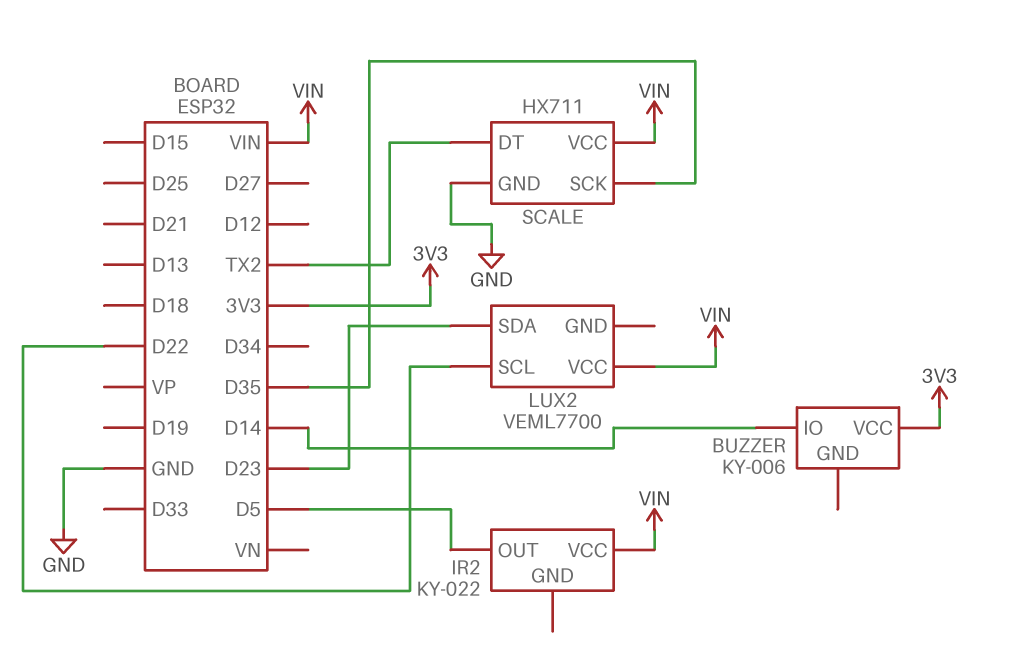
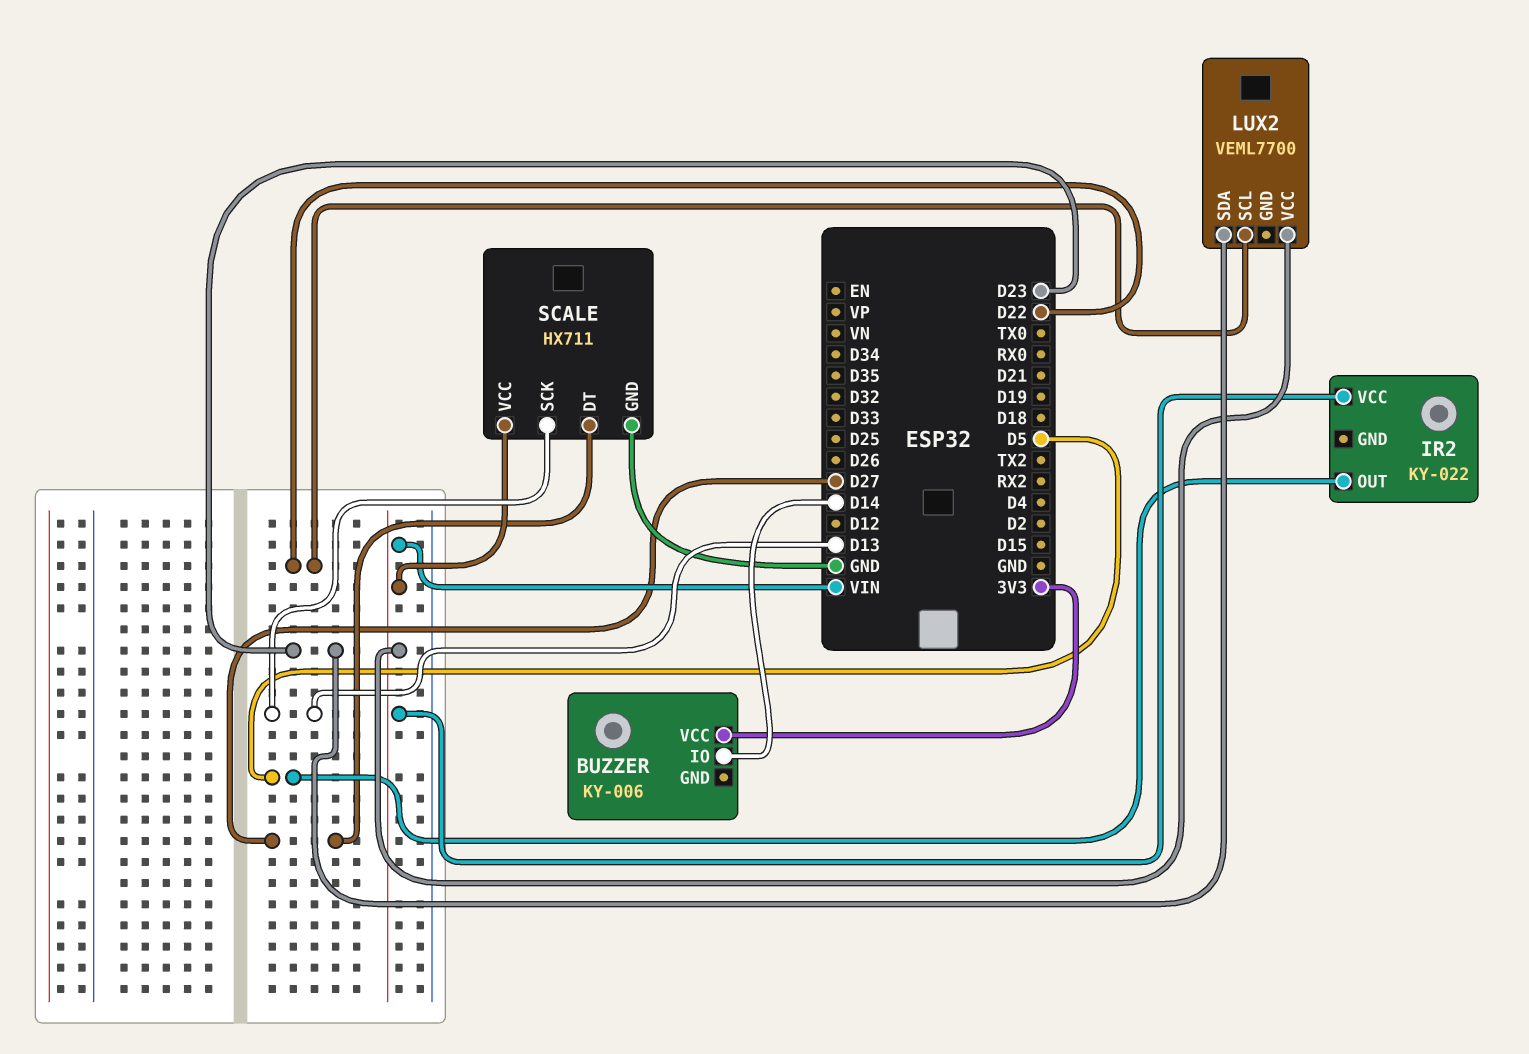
SCALE pin DT: TX2 -> D27
SCALE pin SCK: D35 -> D13

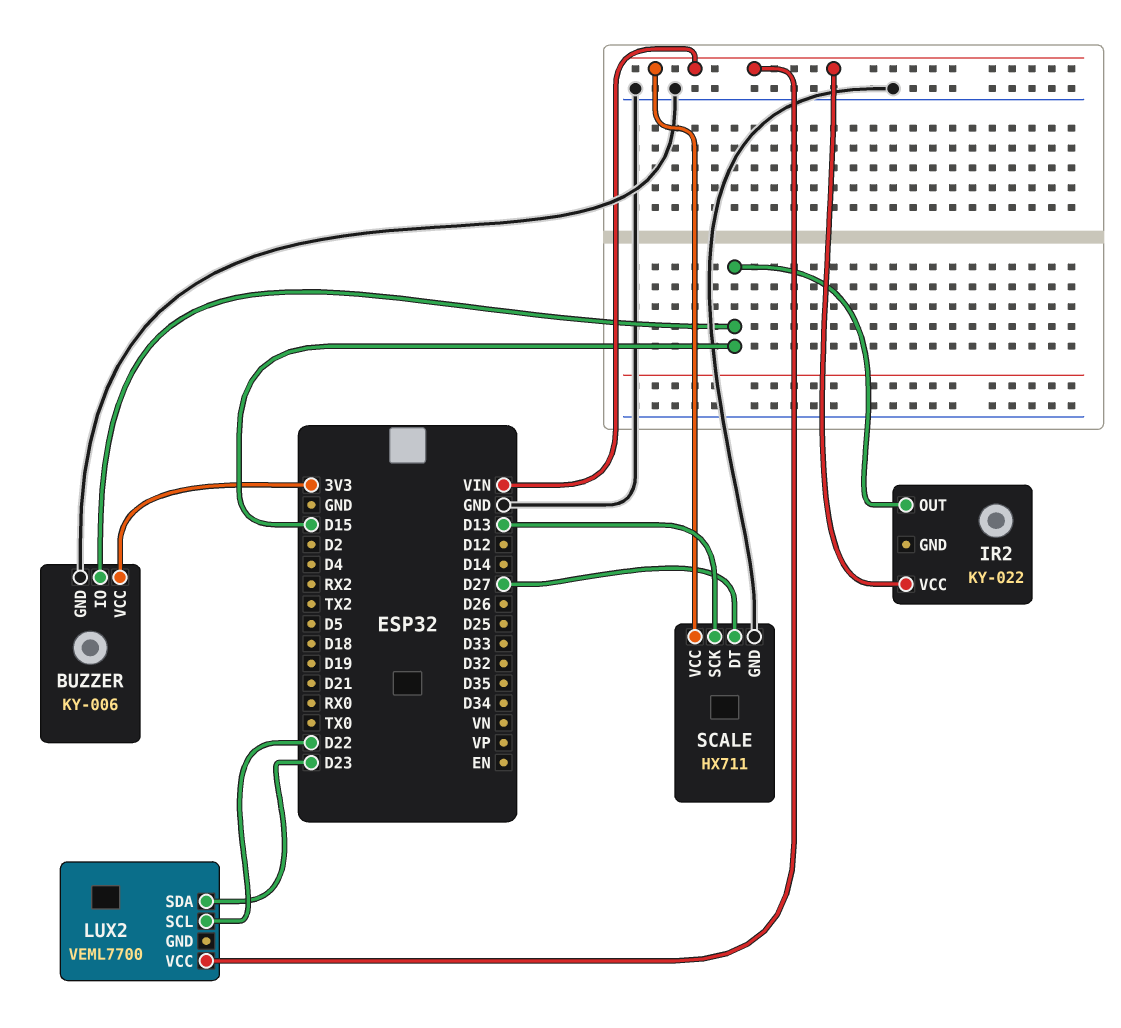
BUZZER pin GND: none -> GND
BUZZER pin IO: D14 -> D15
IR2 pin OUT: D5 -> D15

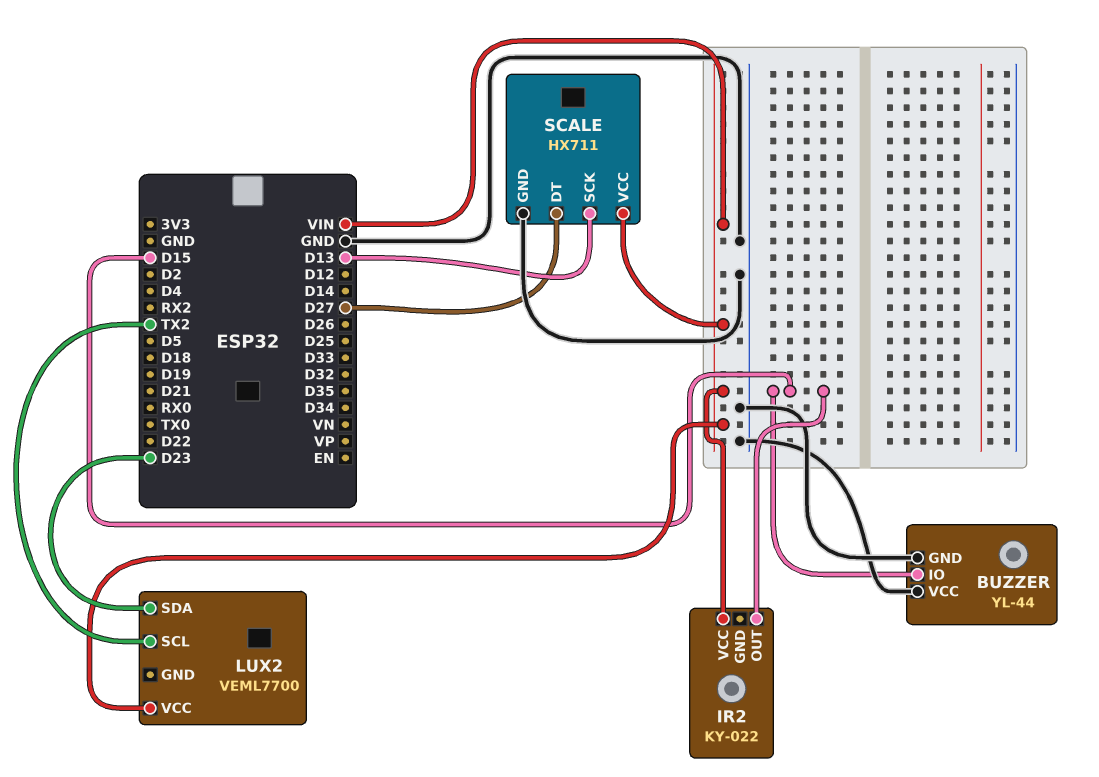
BUZZER: KY-006 -> YL-44
BUZZER pin VCC: 3V3 -> GND
LUX2 pin SCL: D22 -> TX2

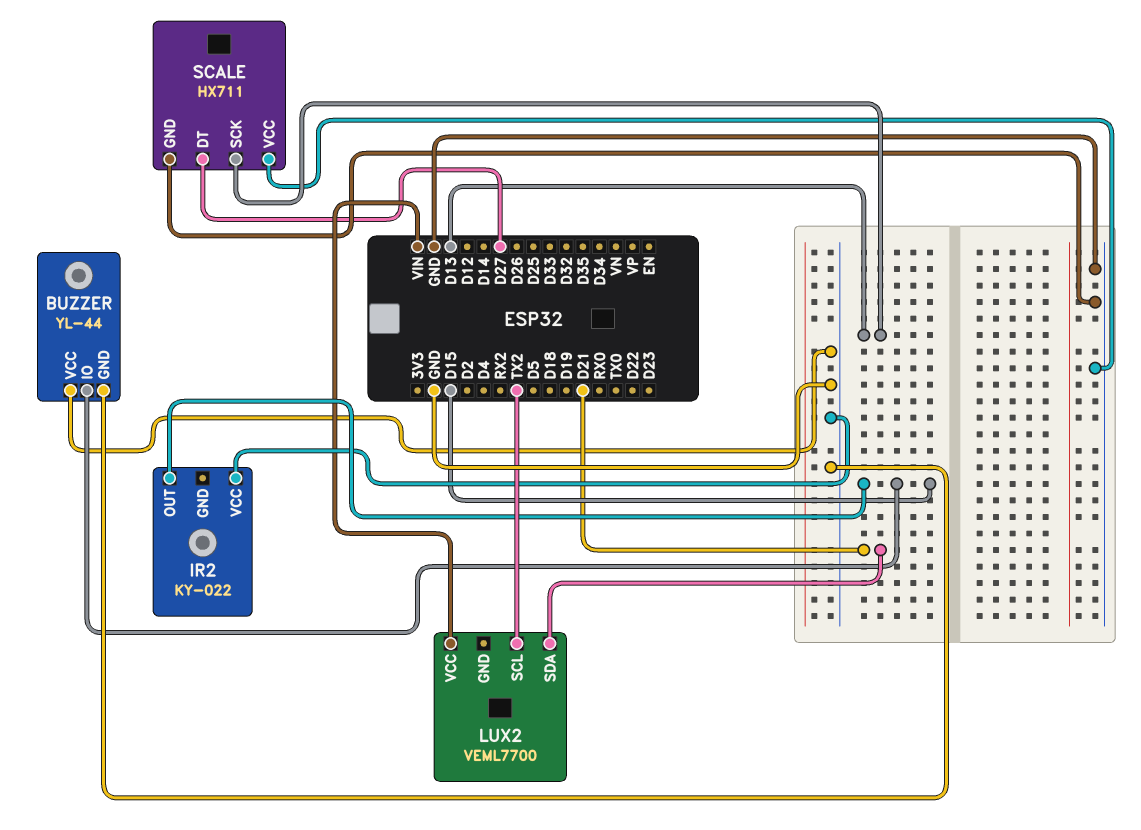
IR2 pin VCC: VIN -> GND
LUX2 pin SDA: D23 -> D21
SCALE pin VCC: VIN -> GND

